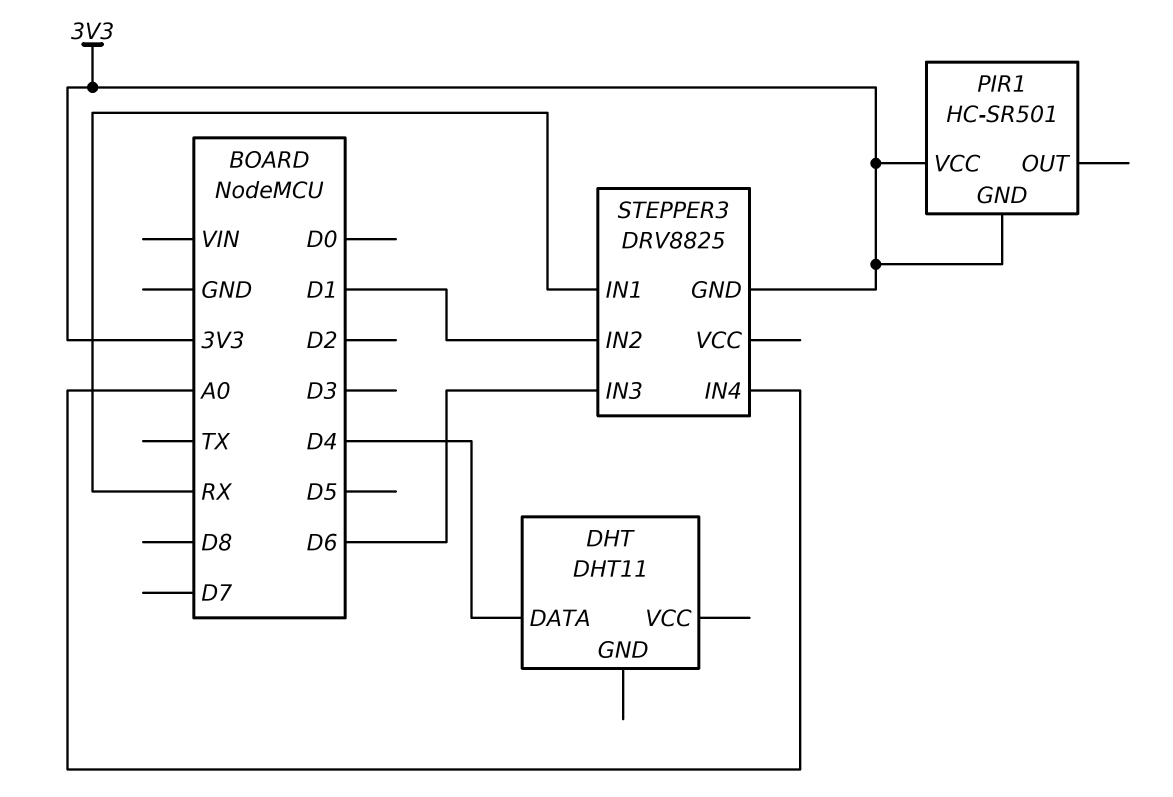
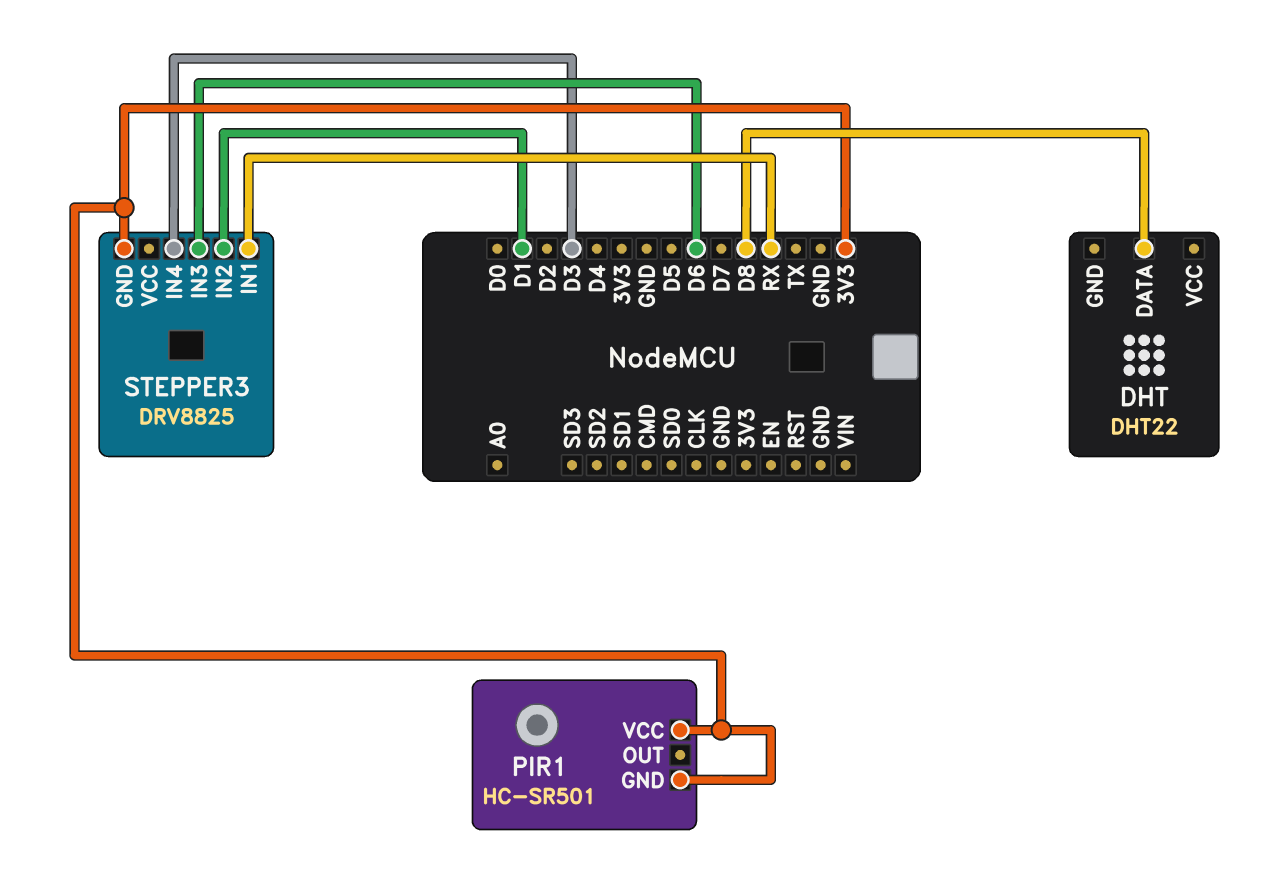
DHT: DHT11 -> DHT22
DHT pin DATA: D4 -> D8
STEPPER3 pin IN4: A0 -> D3

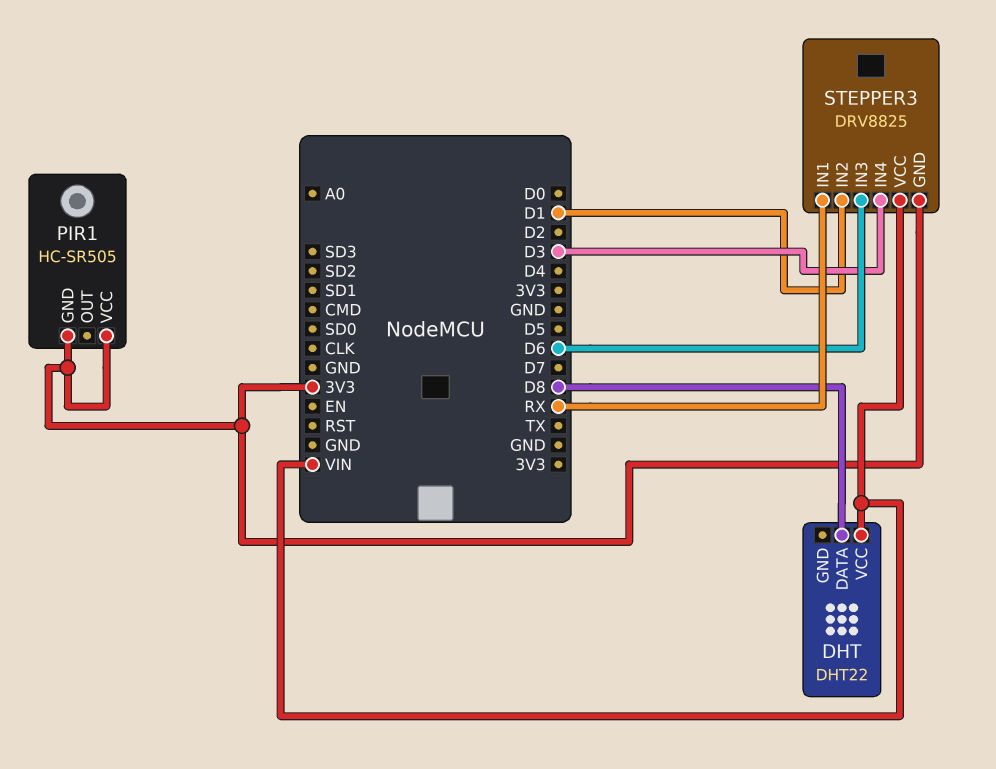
DHT pin VCC: none -> VIN
PIR1: HC-SR501 -> HC-SR505
STEPPER3 pin VCC: none -> VIN

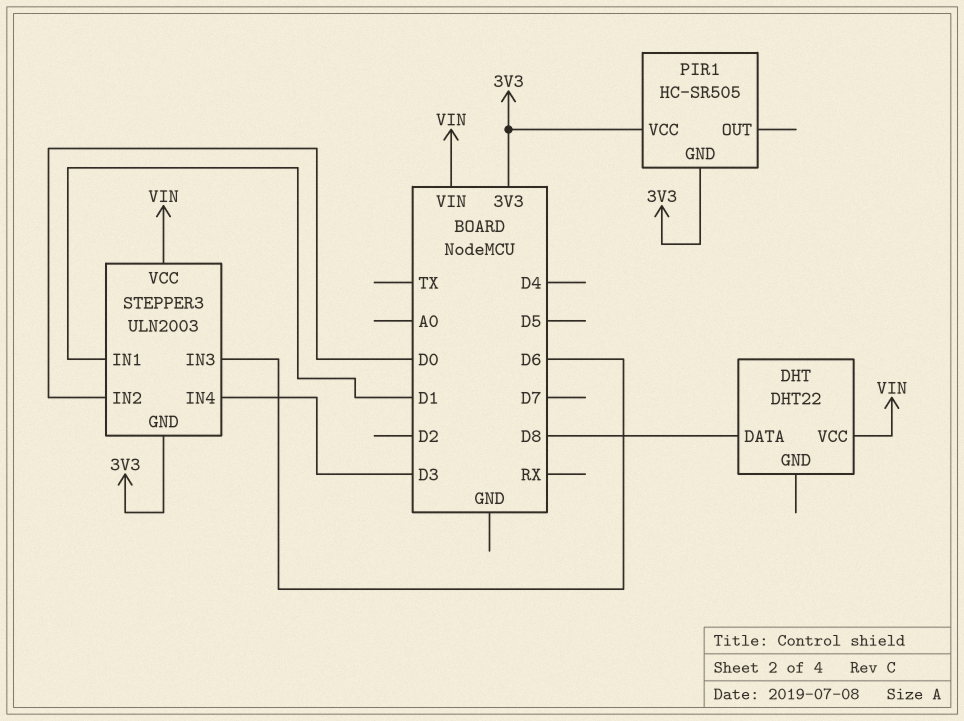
STEPPER3: DRV8825 -> ULN2003
STEPPER3 pin IN1: RX -> D1
STEPPER3 pin IN2: D1 -> D0

